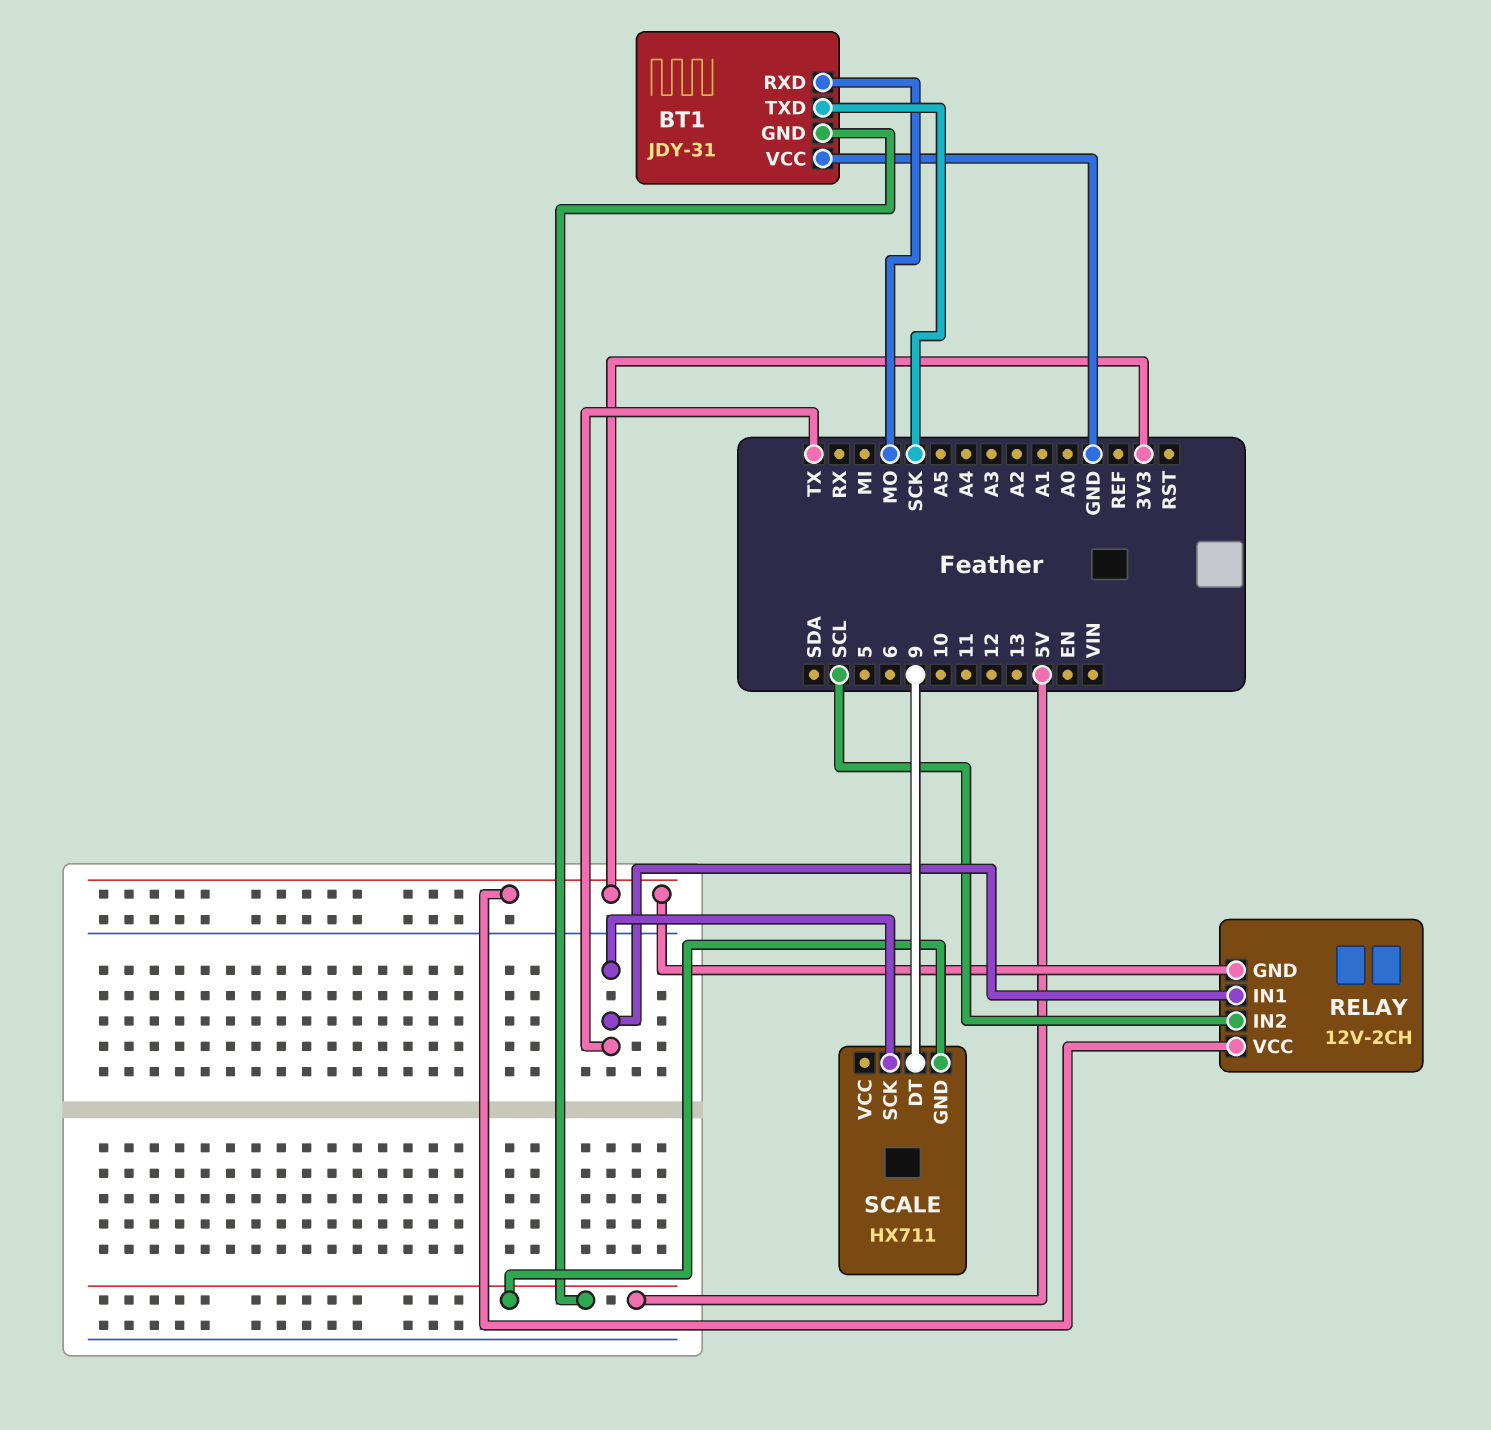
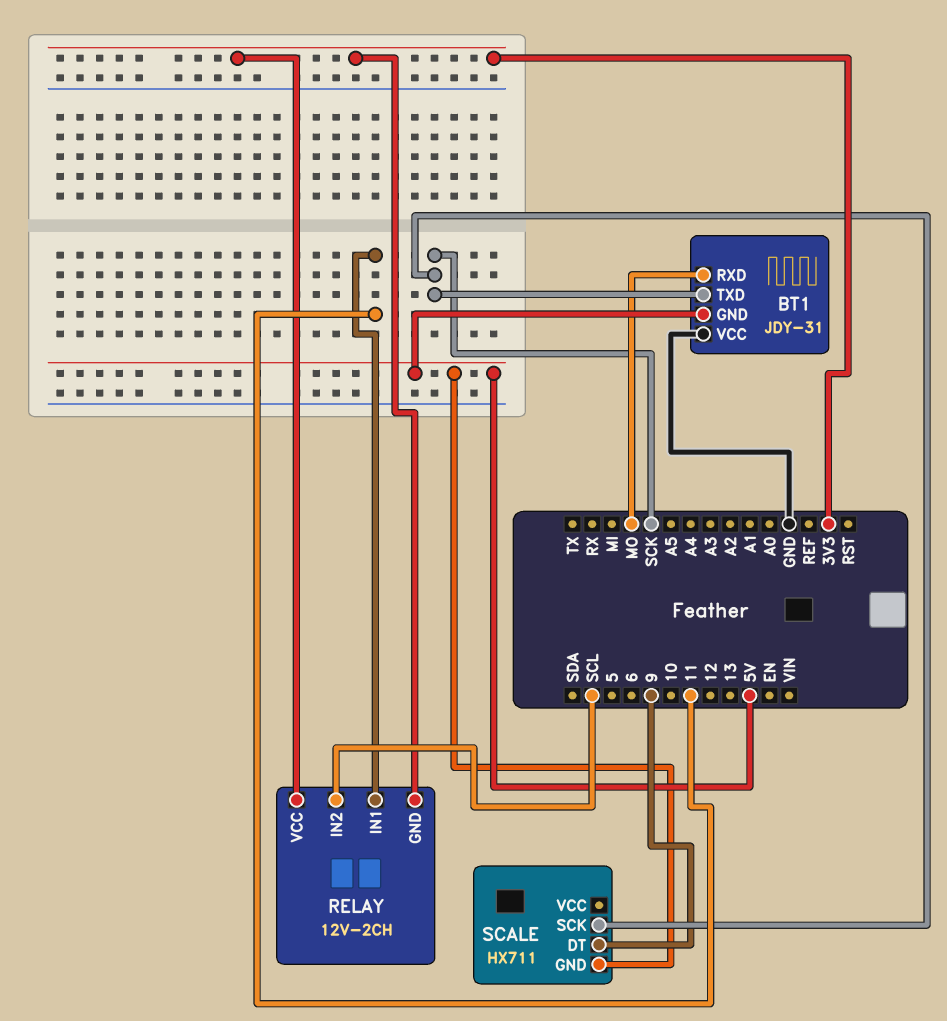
RELAY pin IN1: TX -> 11
SCALE pin SCK: TX -> SCK

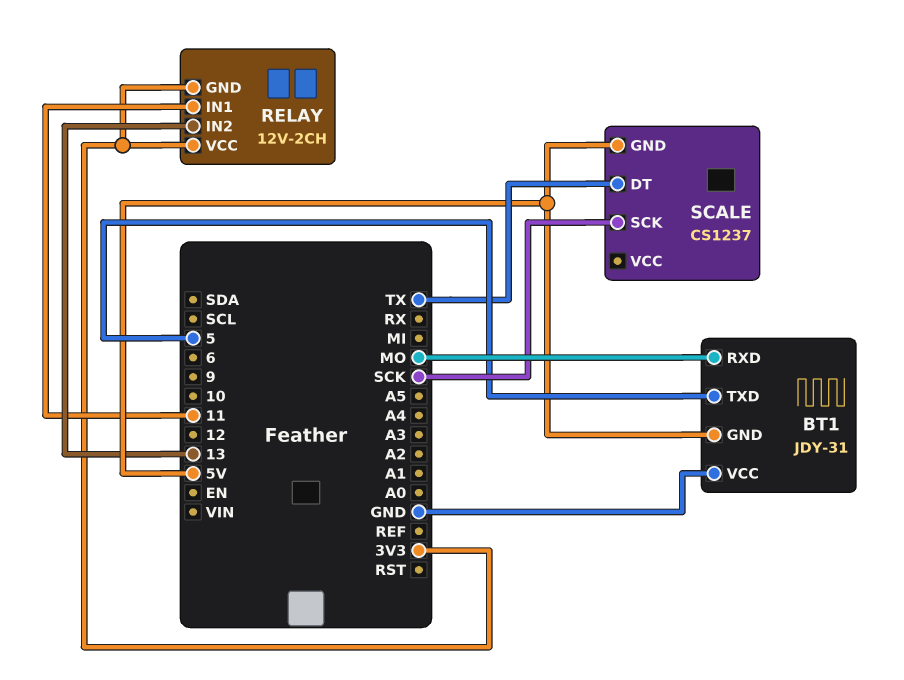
BT1 pin TXD: SCK -> 5
RELAY pin IN2: SCL -> 13
SCALE: HX711 -> CS1237
SCALE pin DT: 9 -> TX

